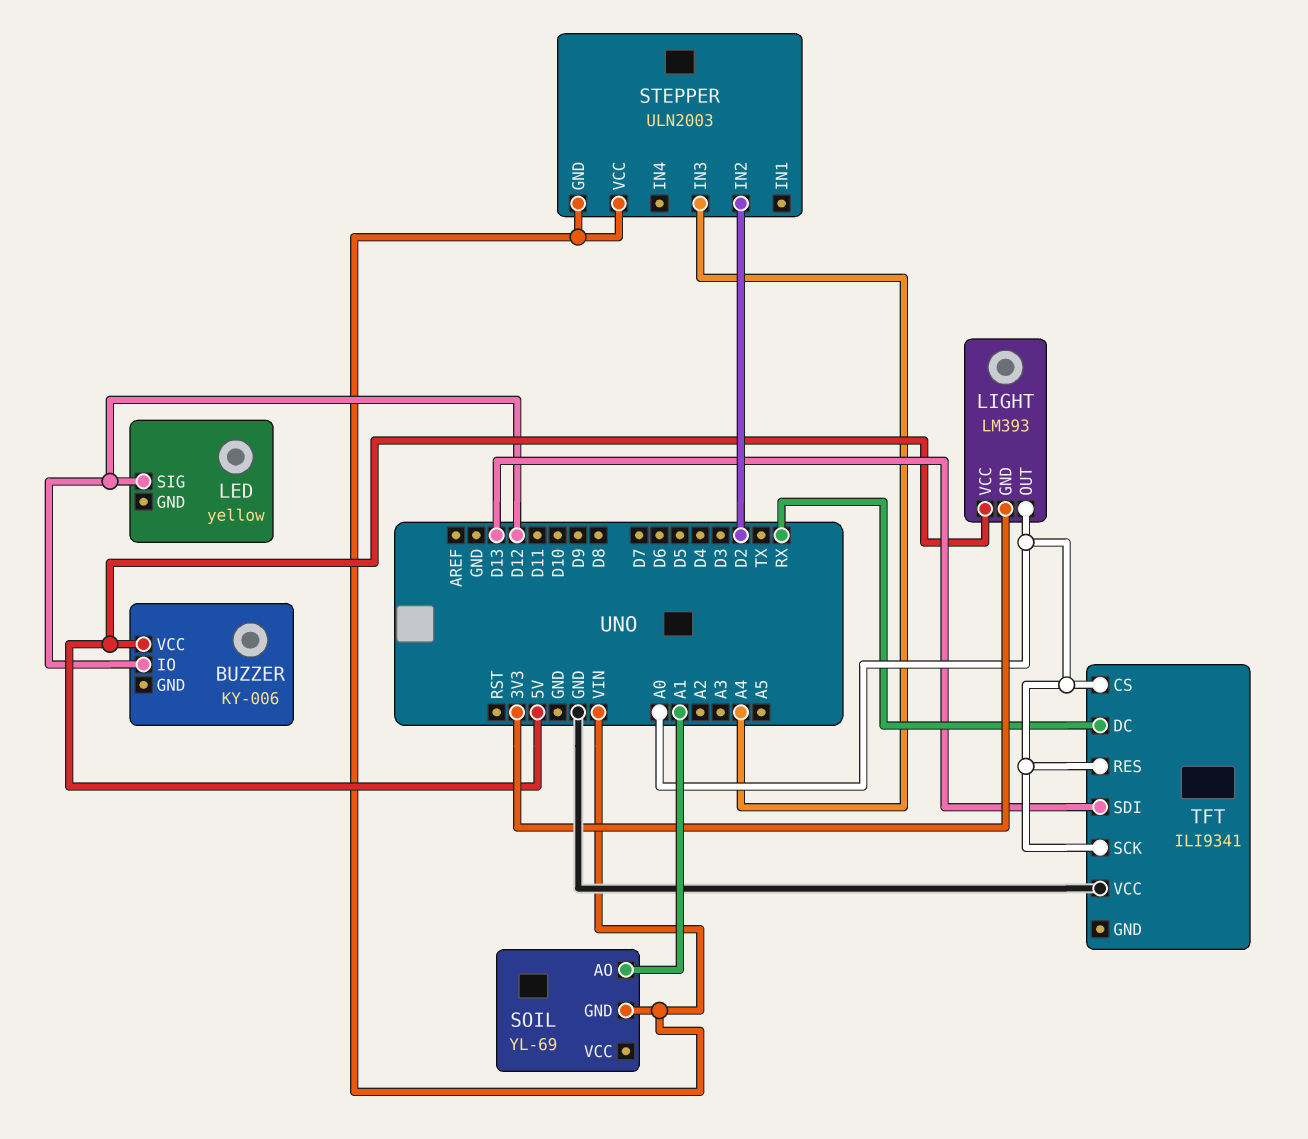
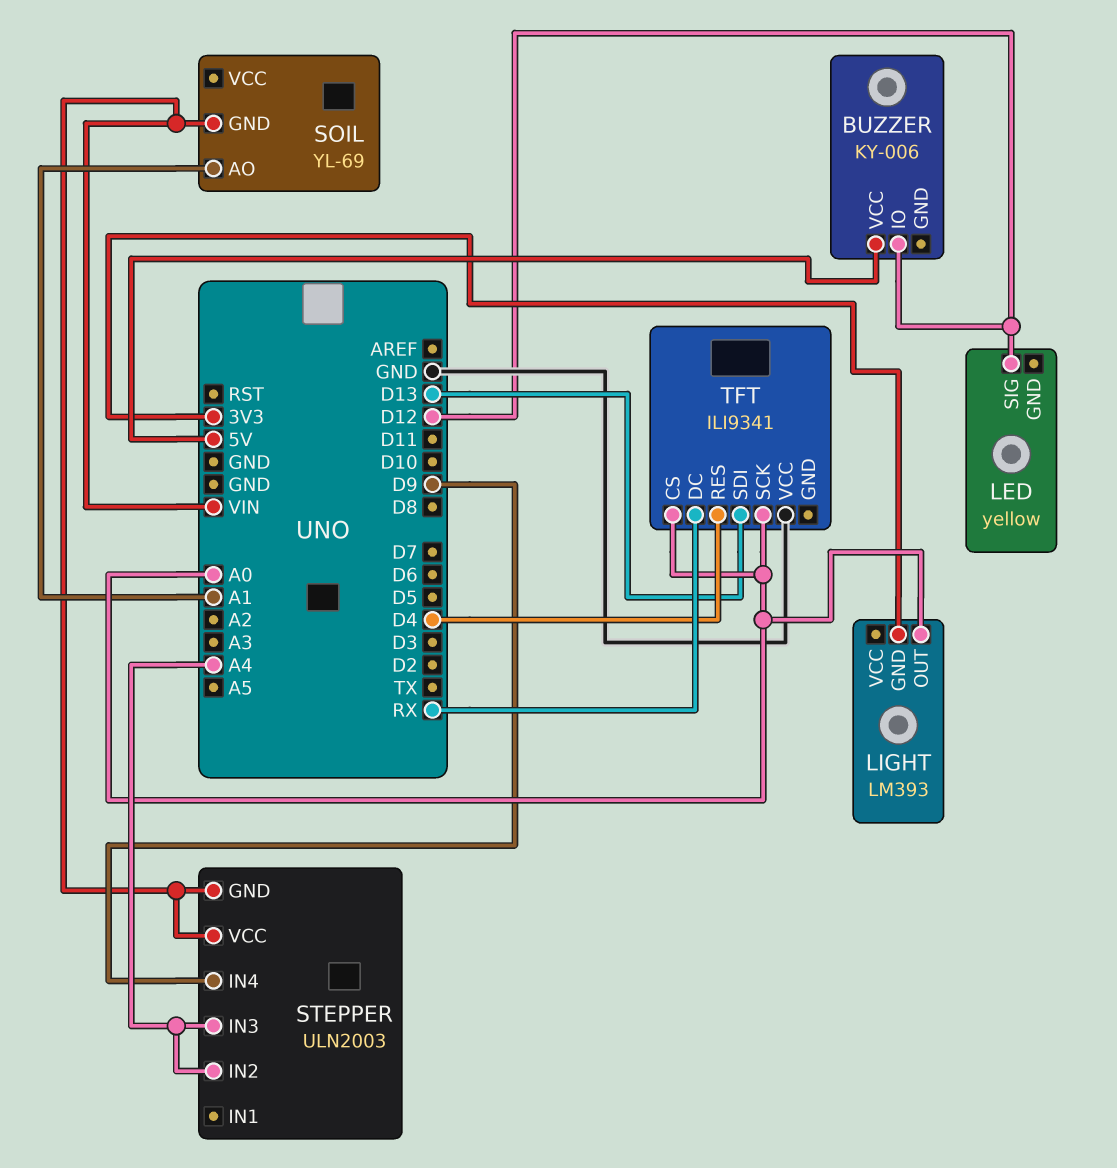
LIGHT pin VCC: 5V -> none
STEPPER pin IN2: D2 -> A4
STEPPER pin IN4: none -> D9
TFT pin RES: A0 -> D4

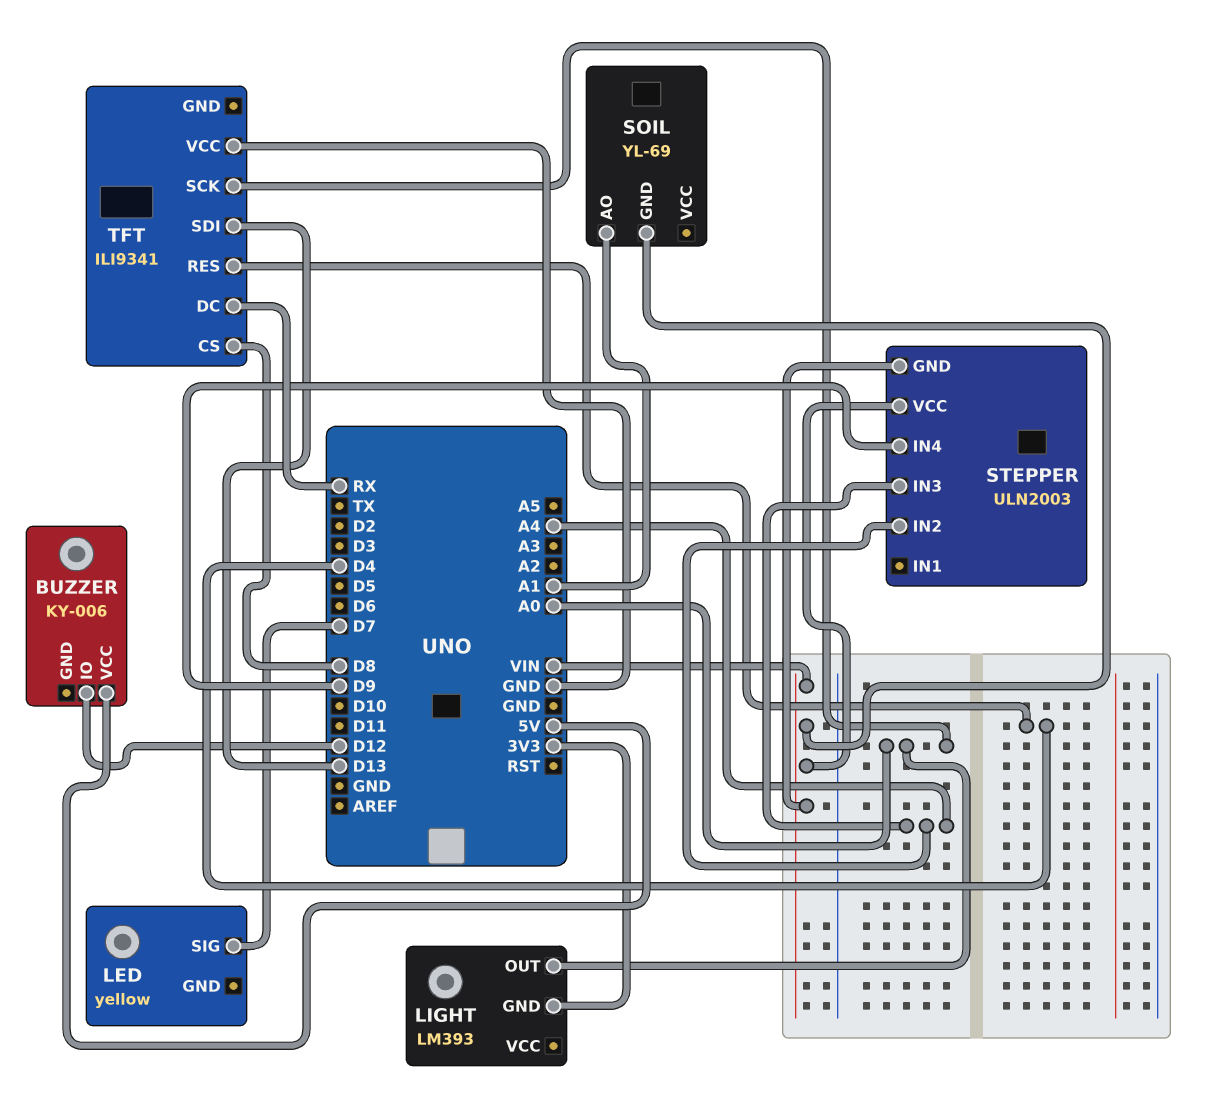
LED pin SIG: D12 -> D7
TFT pin CS: A0 -> D8

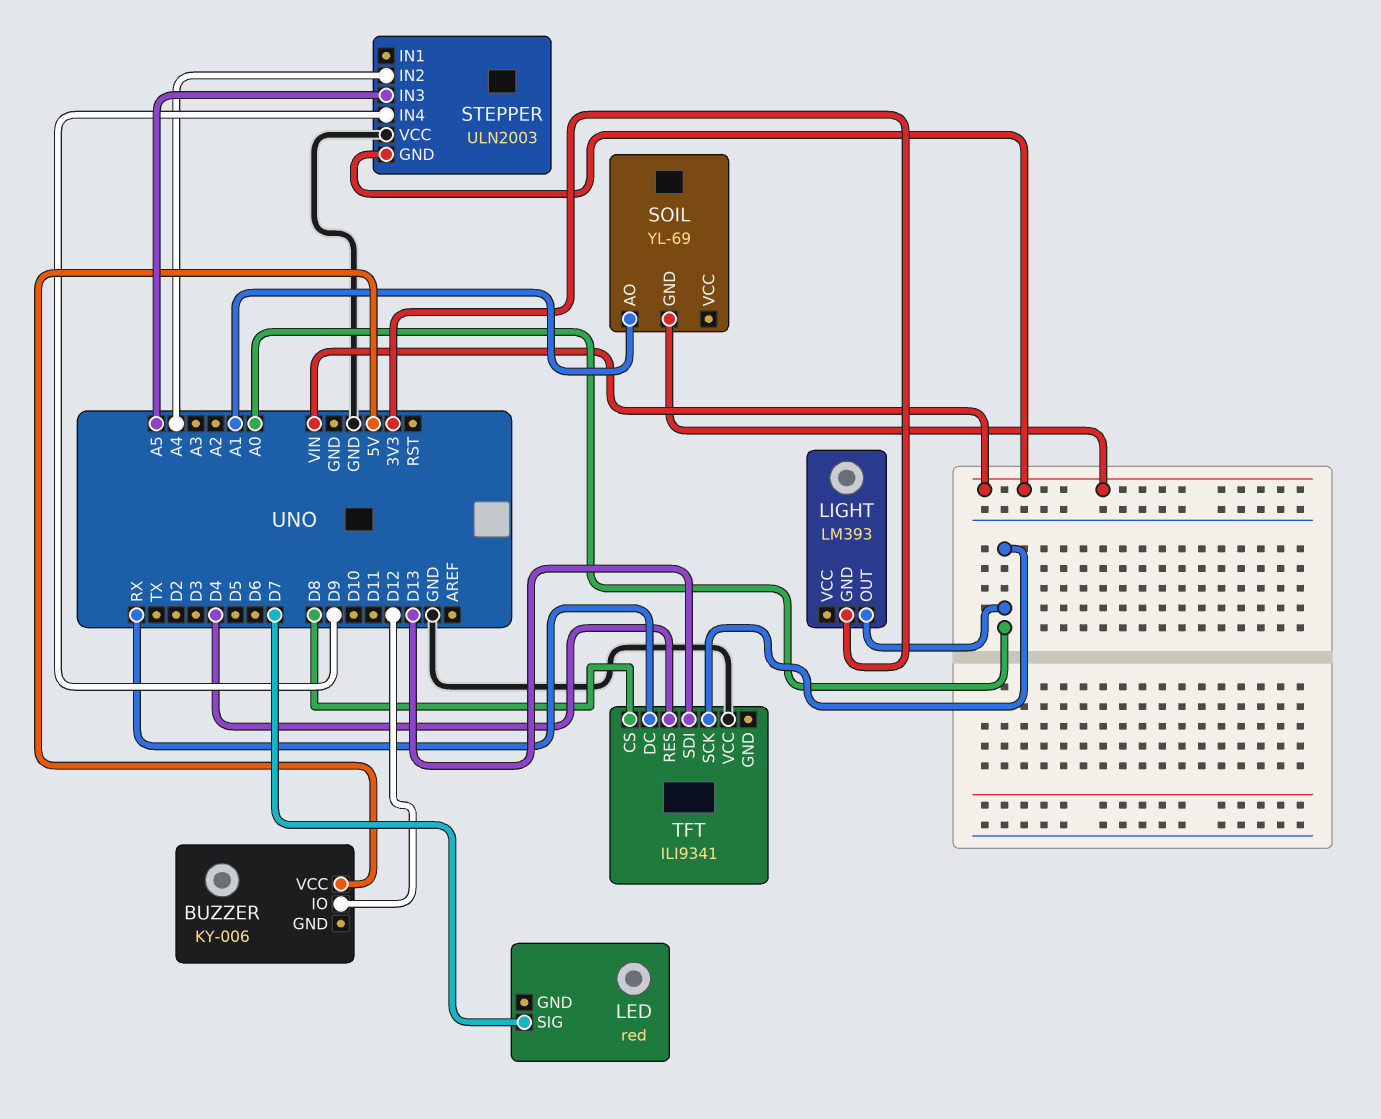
LED: yellow -> red
STEPPER pin IN3: A4 -> A5
STEPPER pin VCC: VIN -> GND

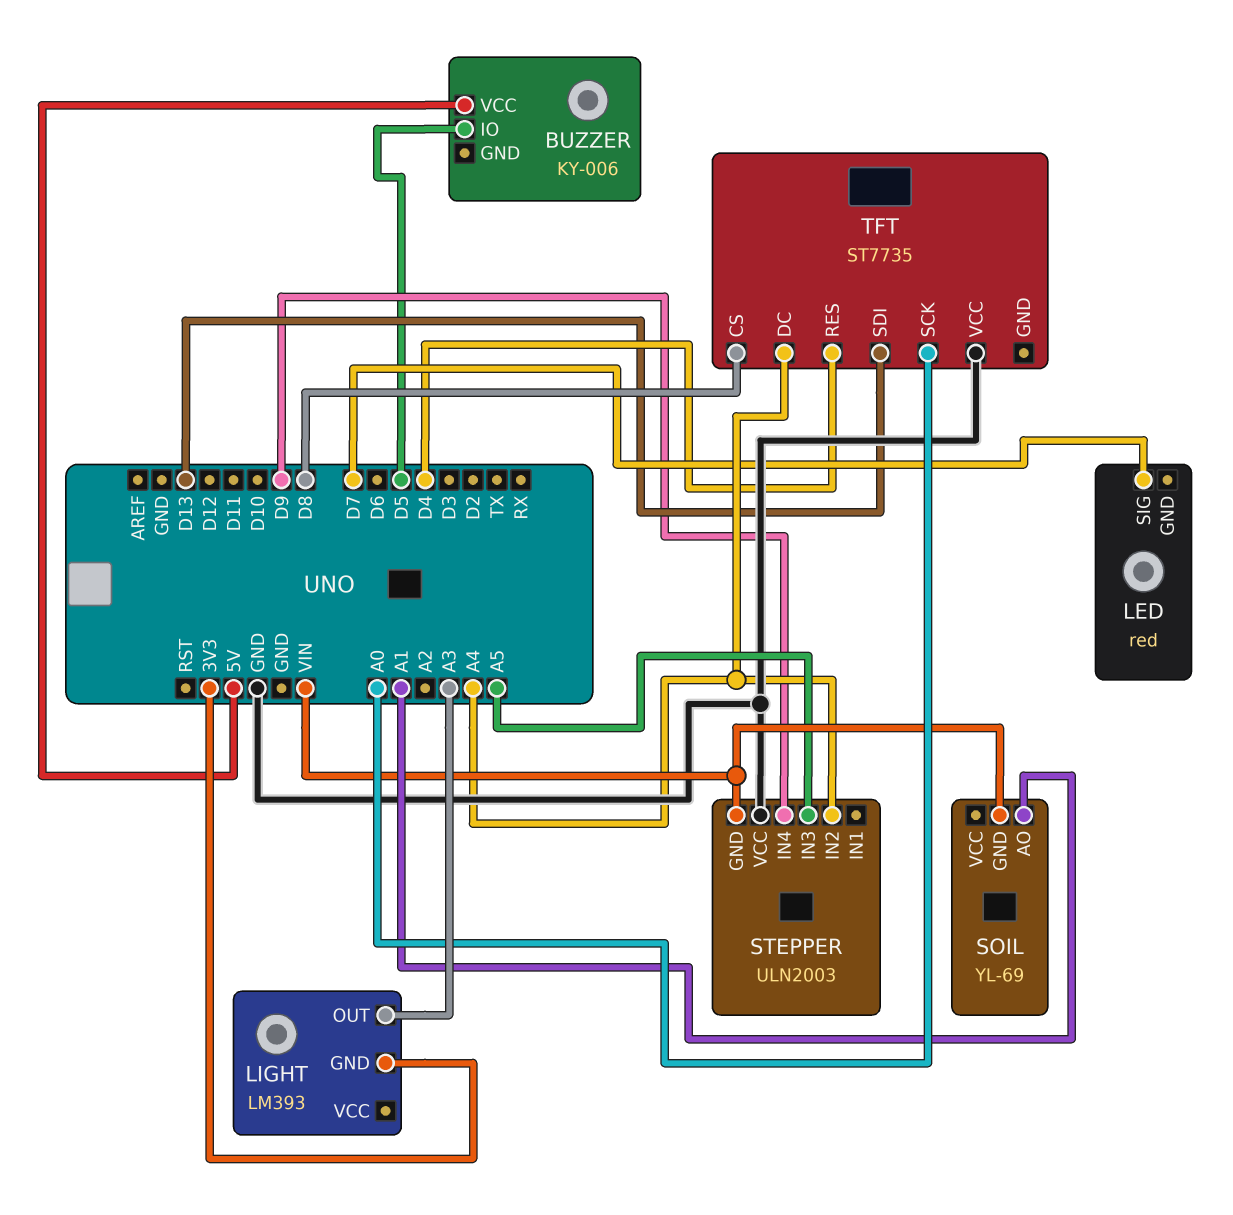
BUZZER pin IO: D12 -> D5
LIGHT pin OUT: A0 -> A3
TFT: ILI9341 -> ST7735
TFT pin DC: RX -> A4

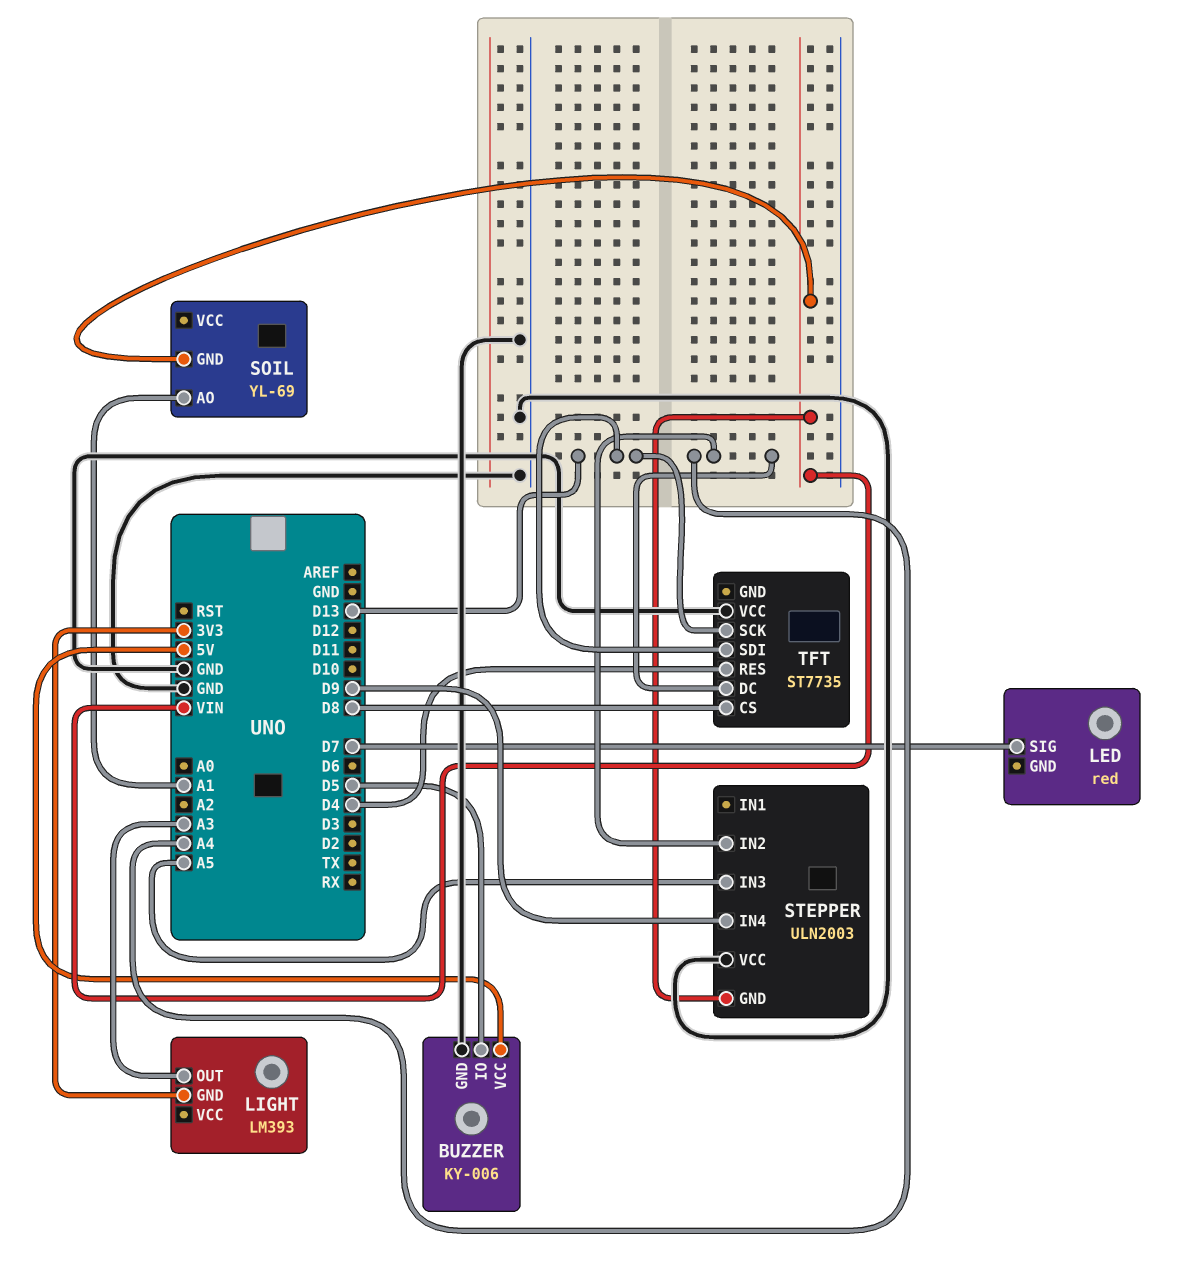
BUZZER pin GND: none -> GND
TFT pin SCK: A0 -> D13

